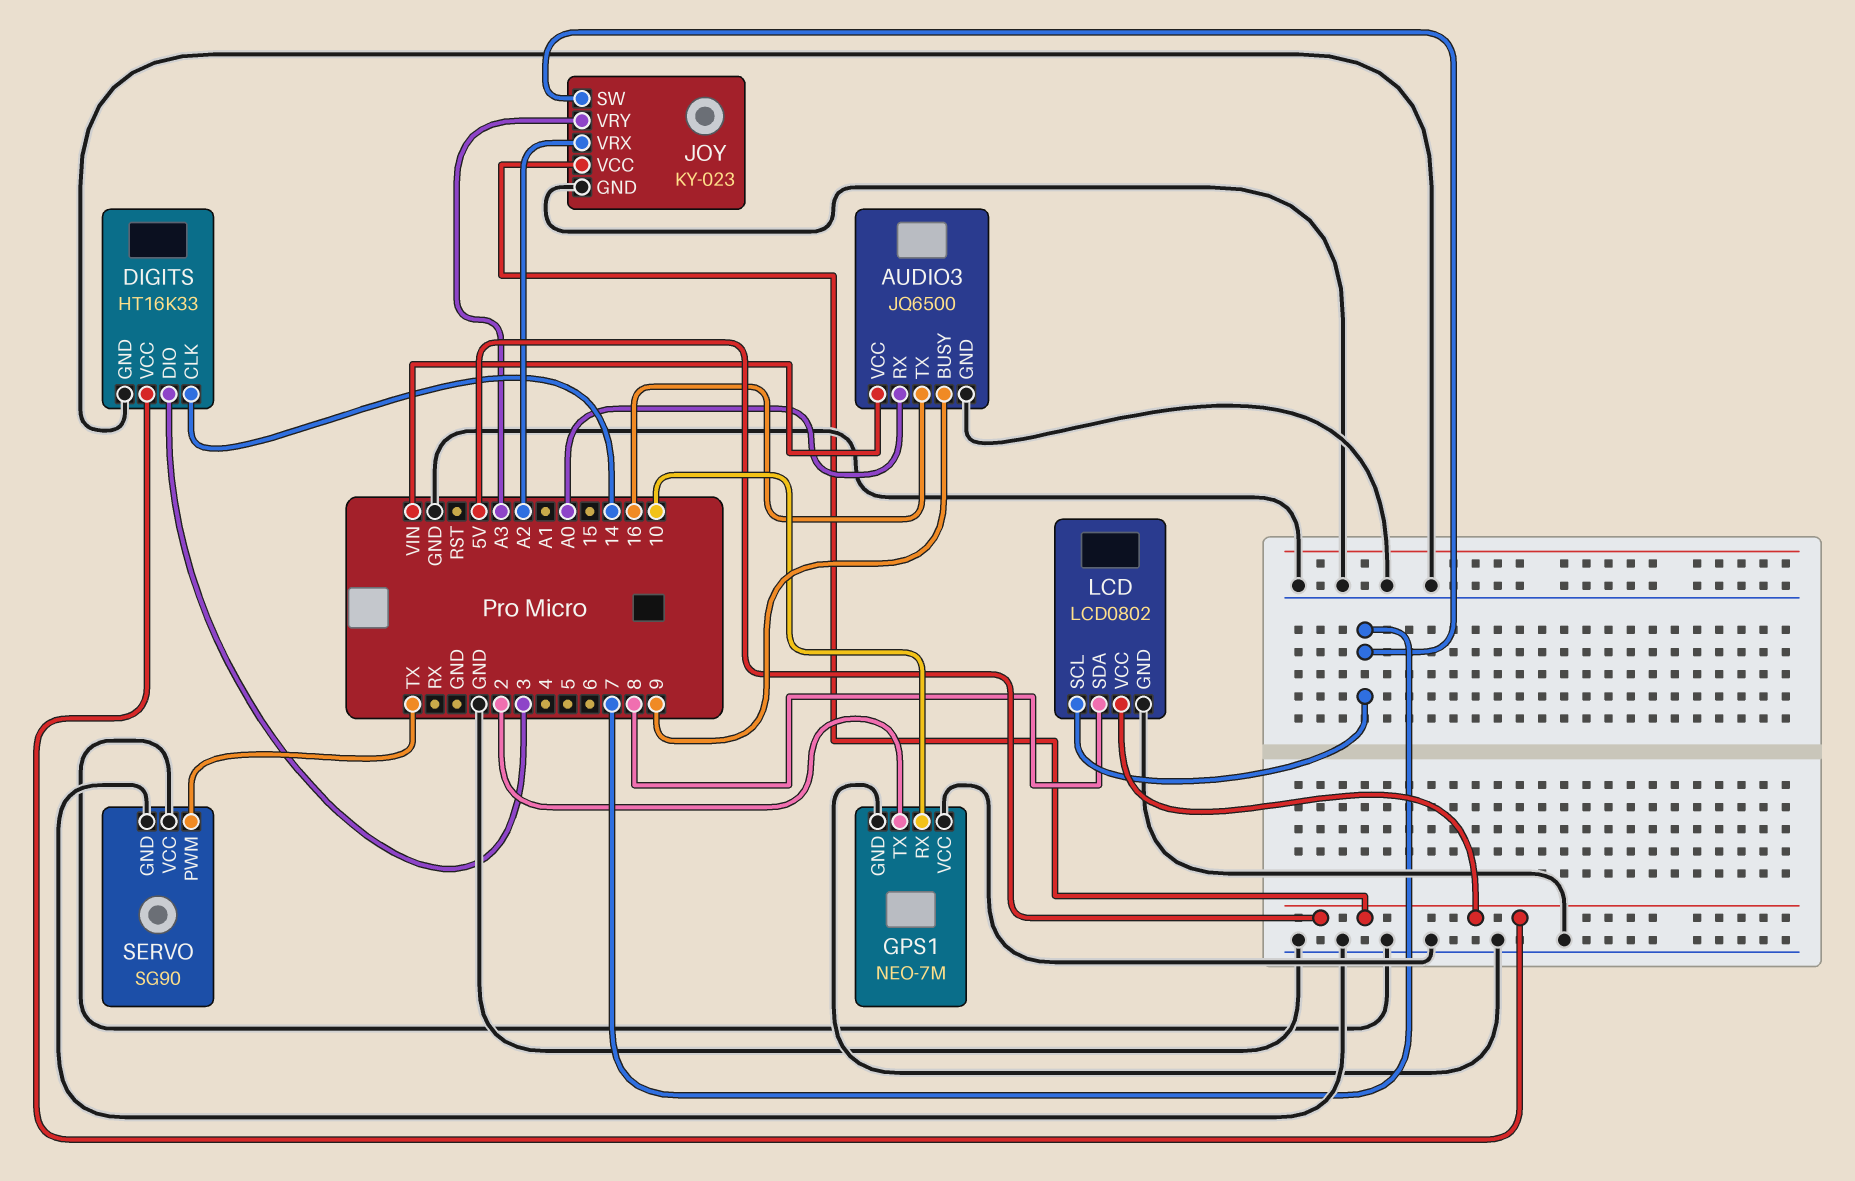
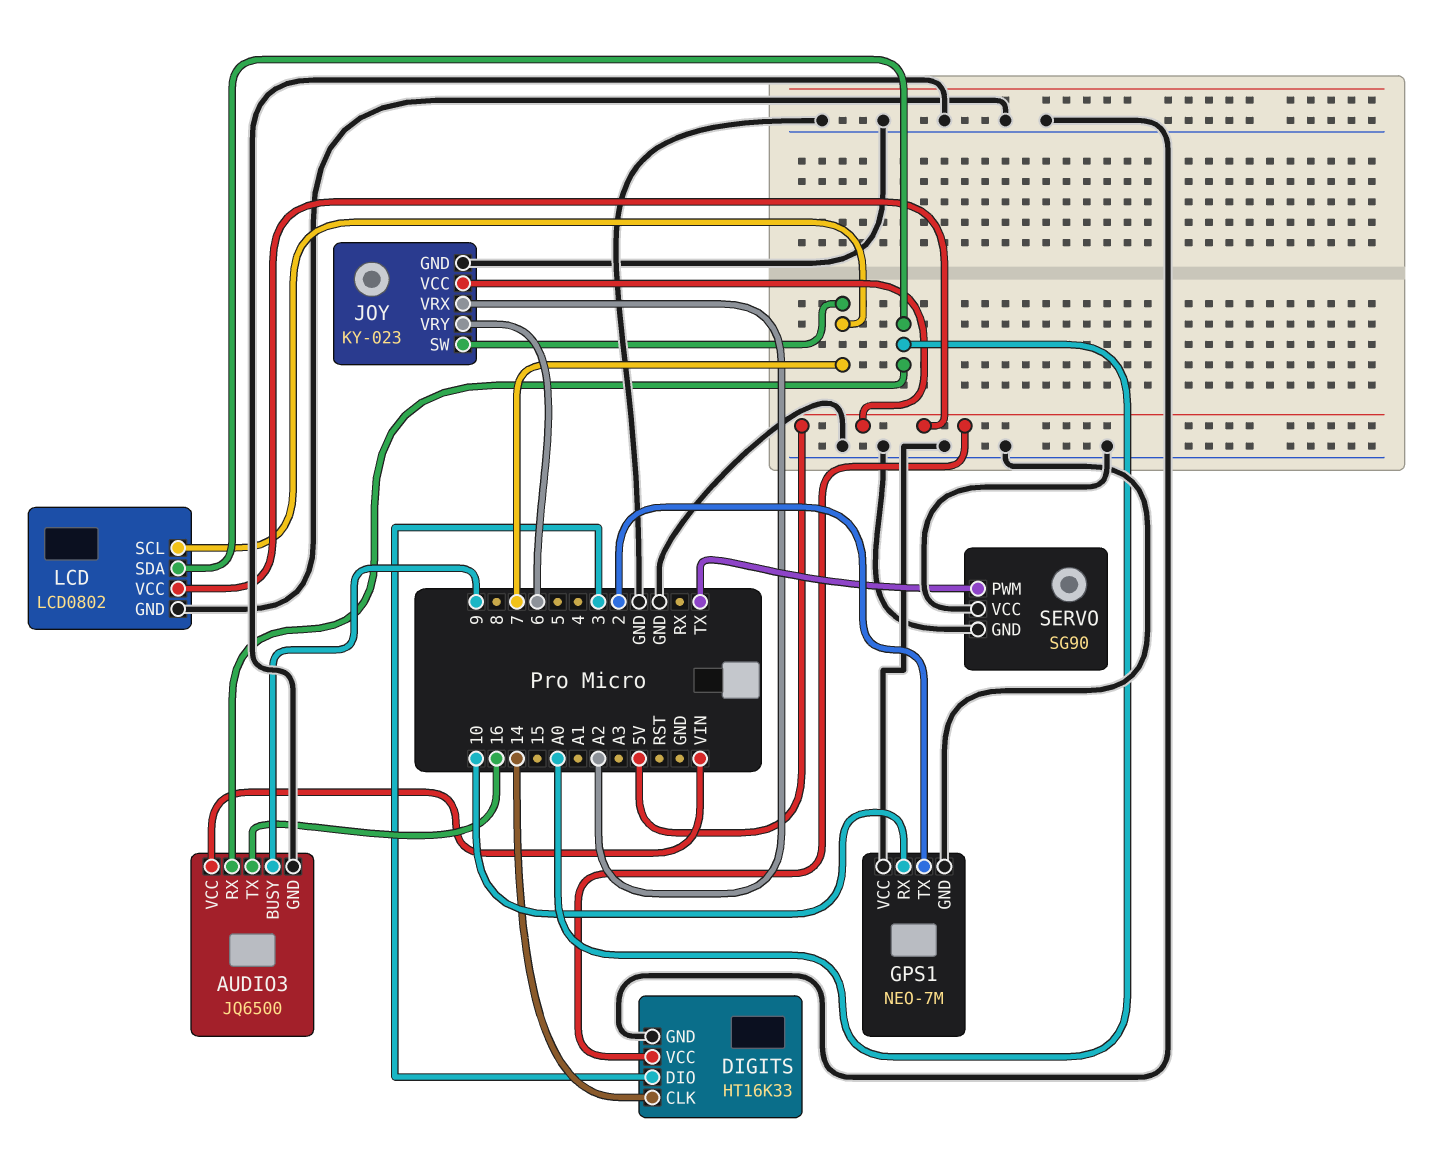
JOY pin VRY: A3 -> 6
LCD pin SDA: 8 -> A0

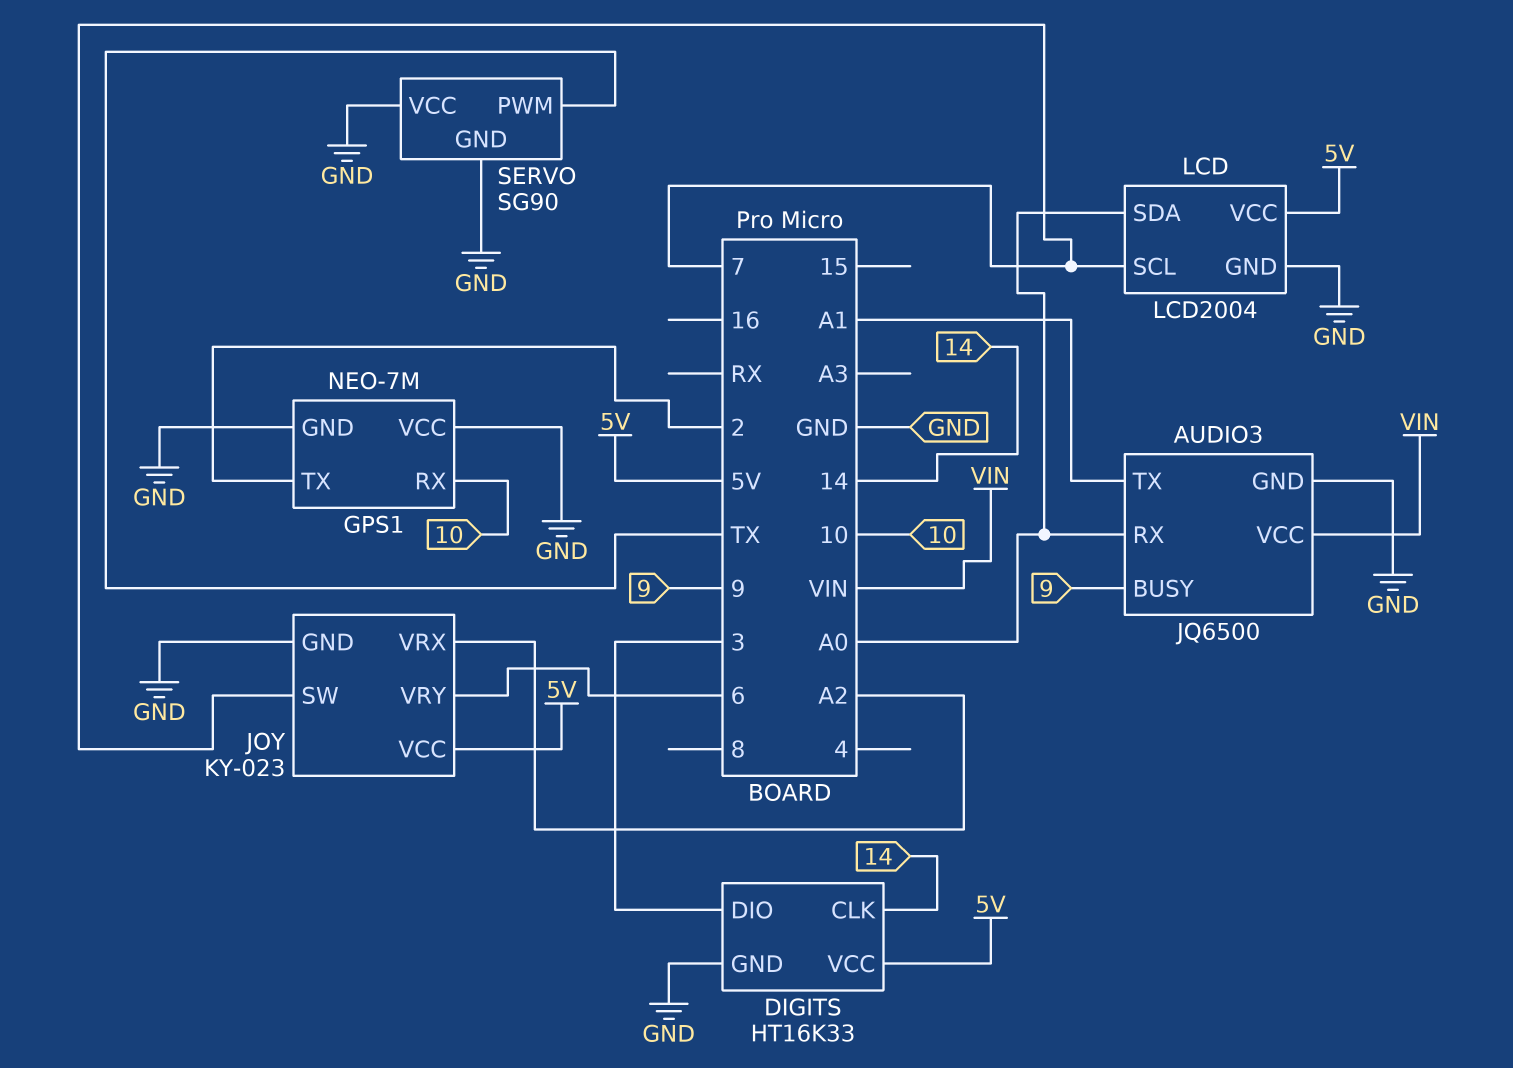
AUDIO3 pin TX: 16 -> A1
LCD: LCD0802 -> LCD2004

